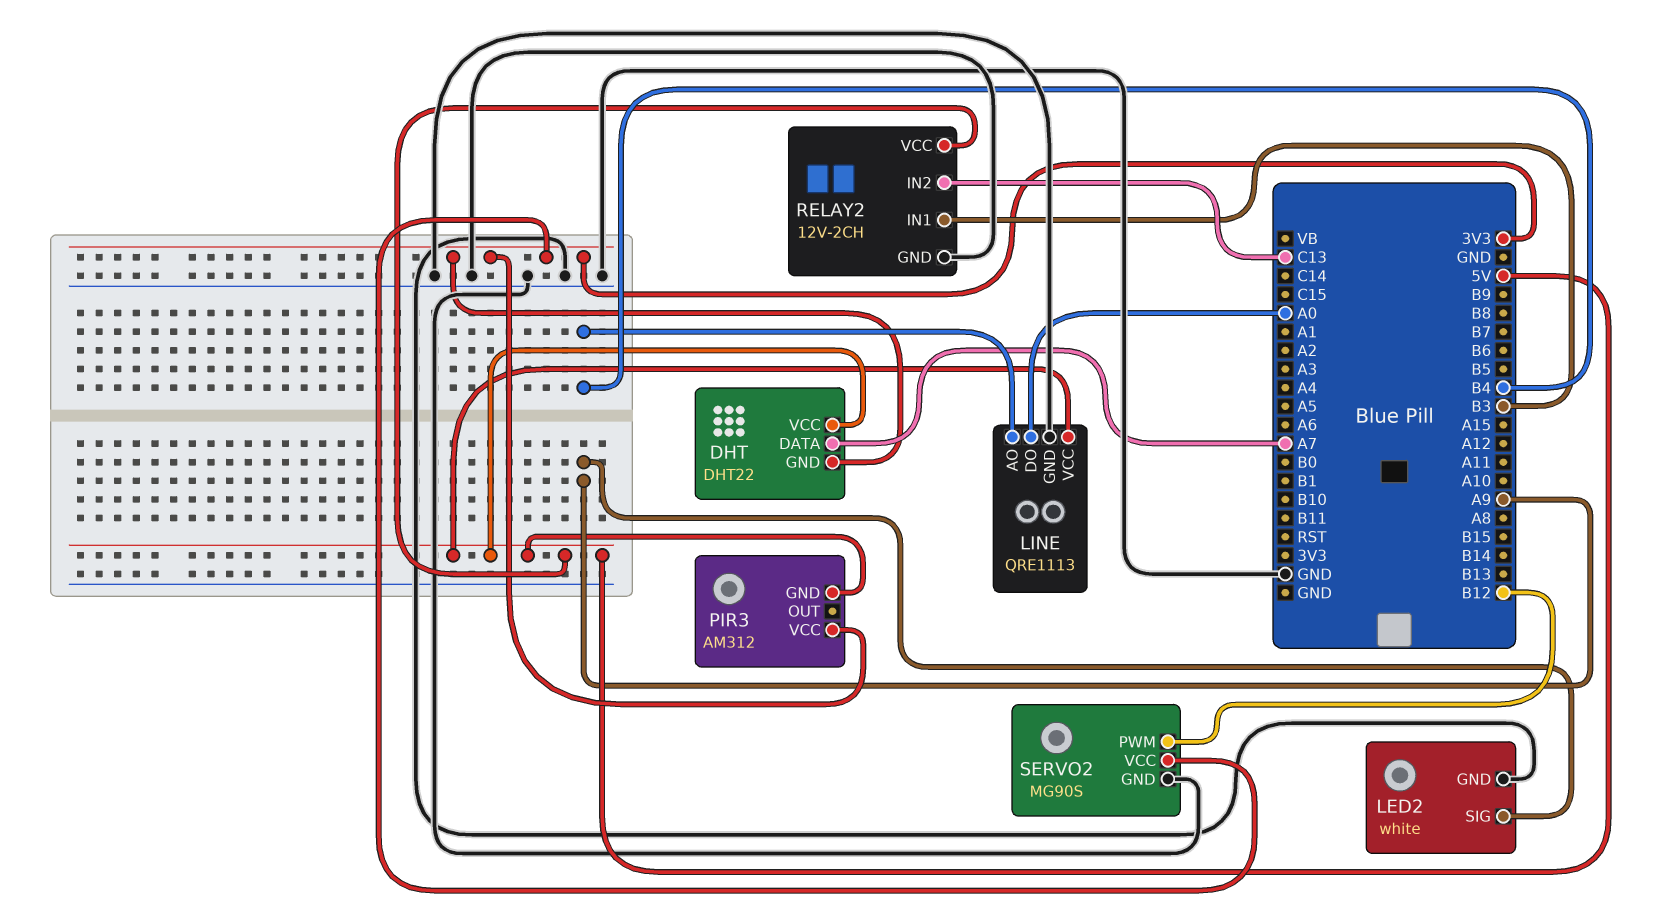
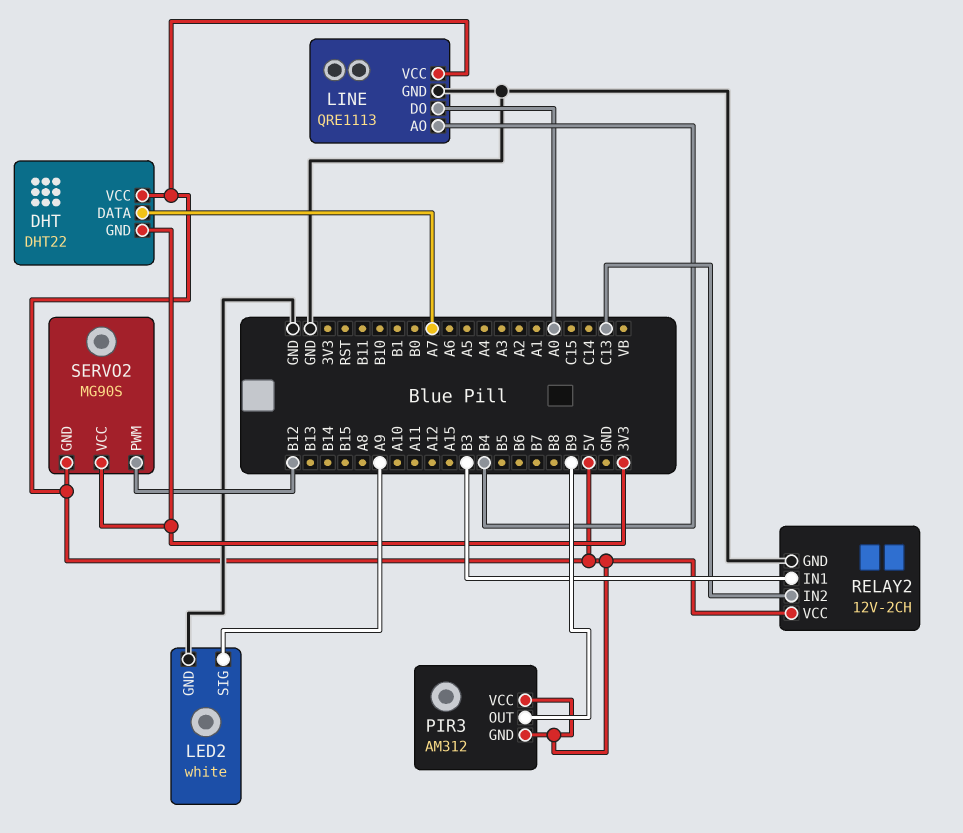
PIR3 pin OUT: none -> B9
PIR3 pin VCC: 3V3 -> 5V
SERVO2 pin GND: GND -> 5V

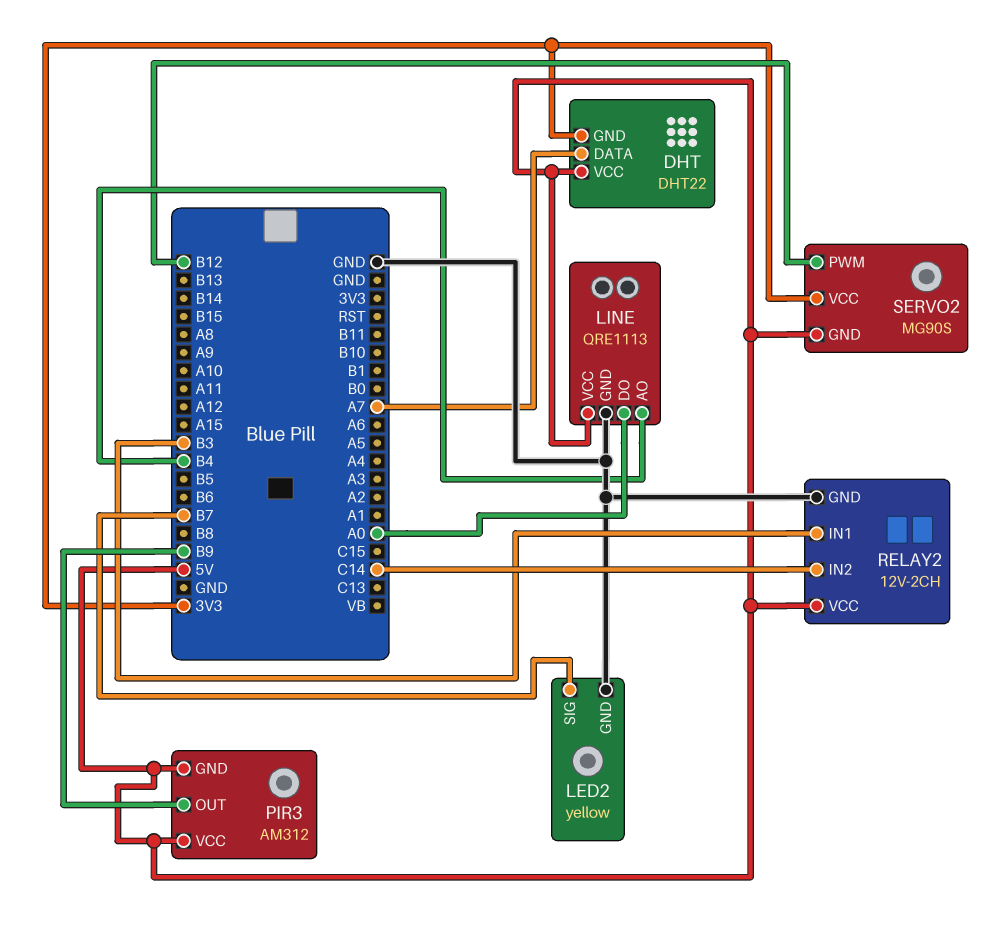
LED2: white -> yellow
LED2 pin SIG: A9 -> B7
RELAY2 pin IN2: C13 -> C14

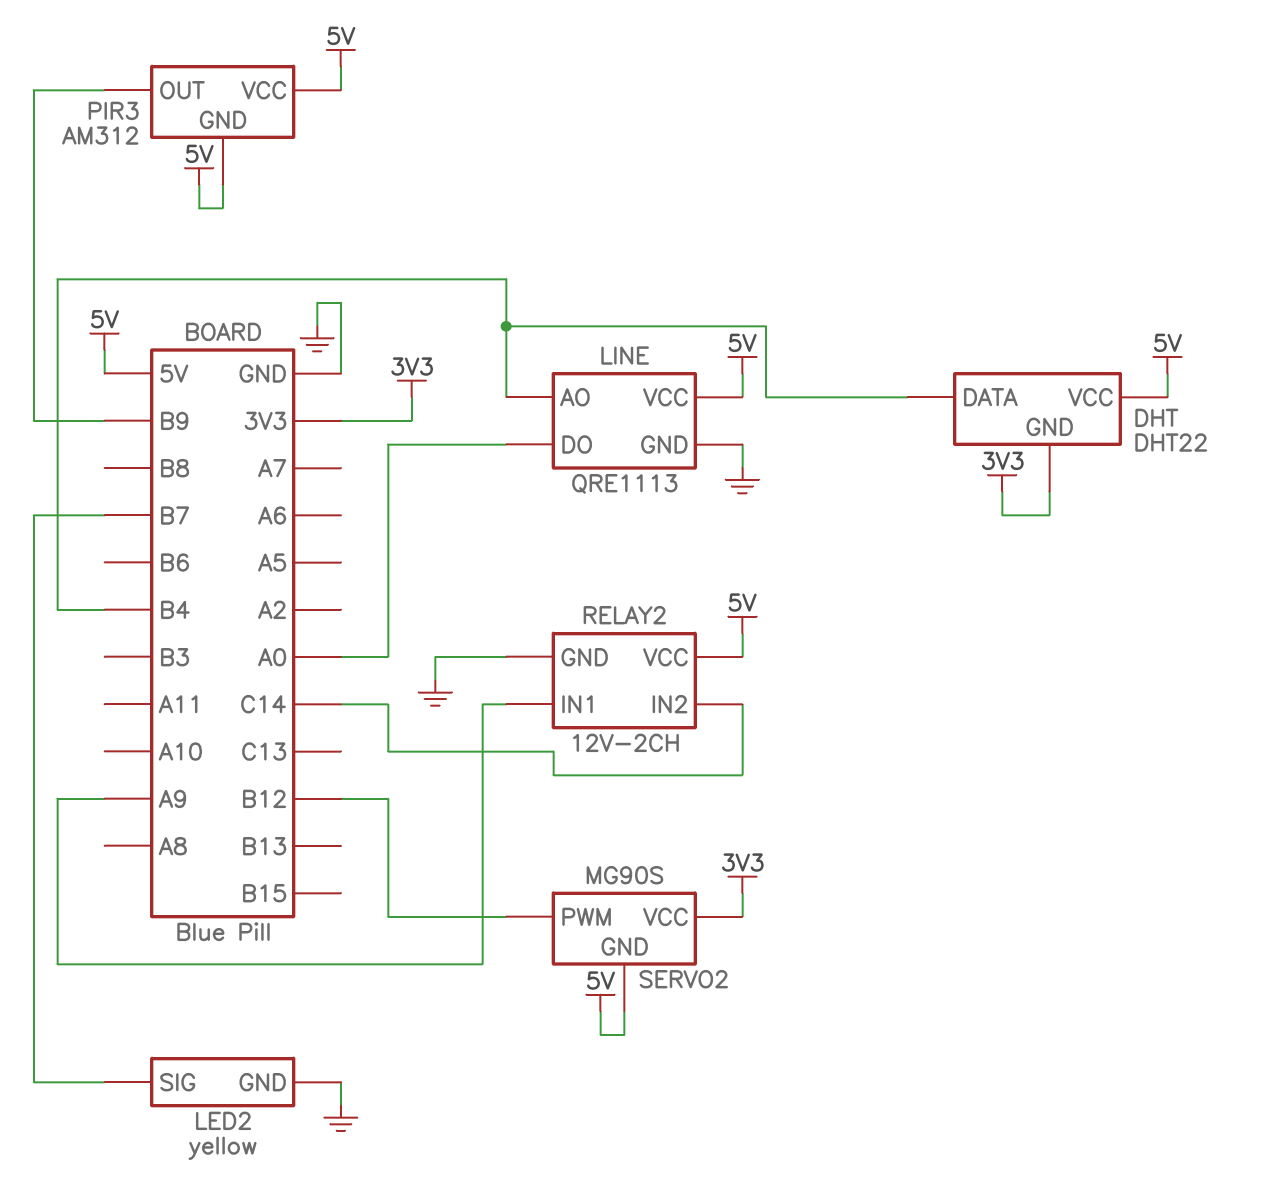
DHT pin DATA: A7 -> B4
RELAY2 pin IN1: B3 -> A9

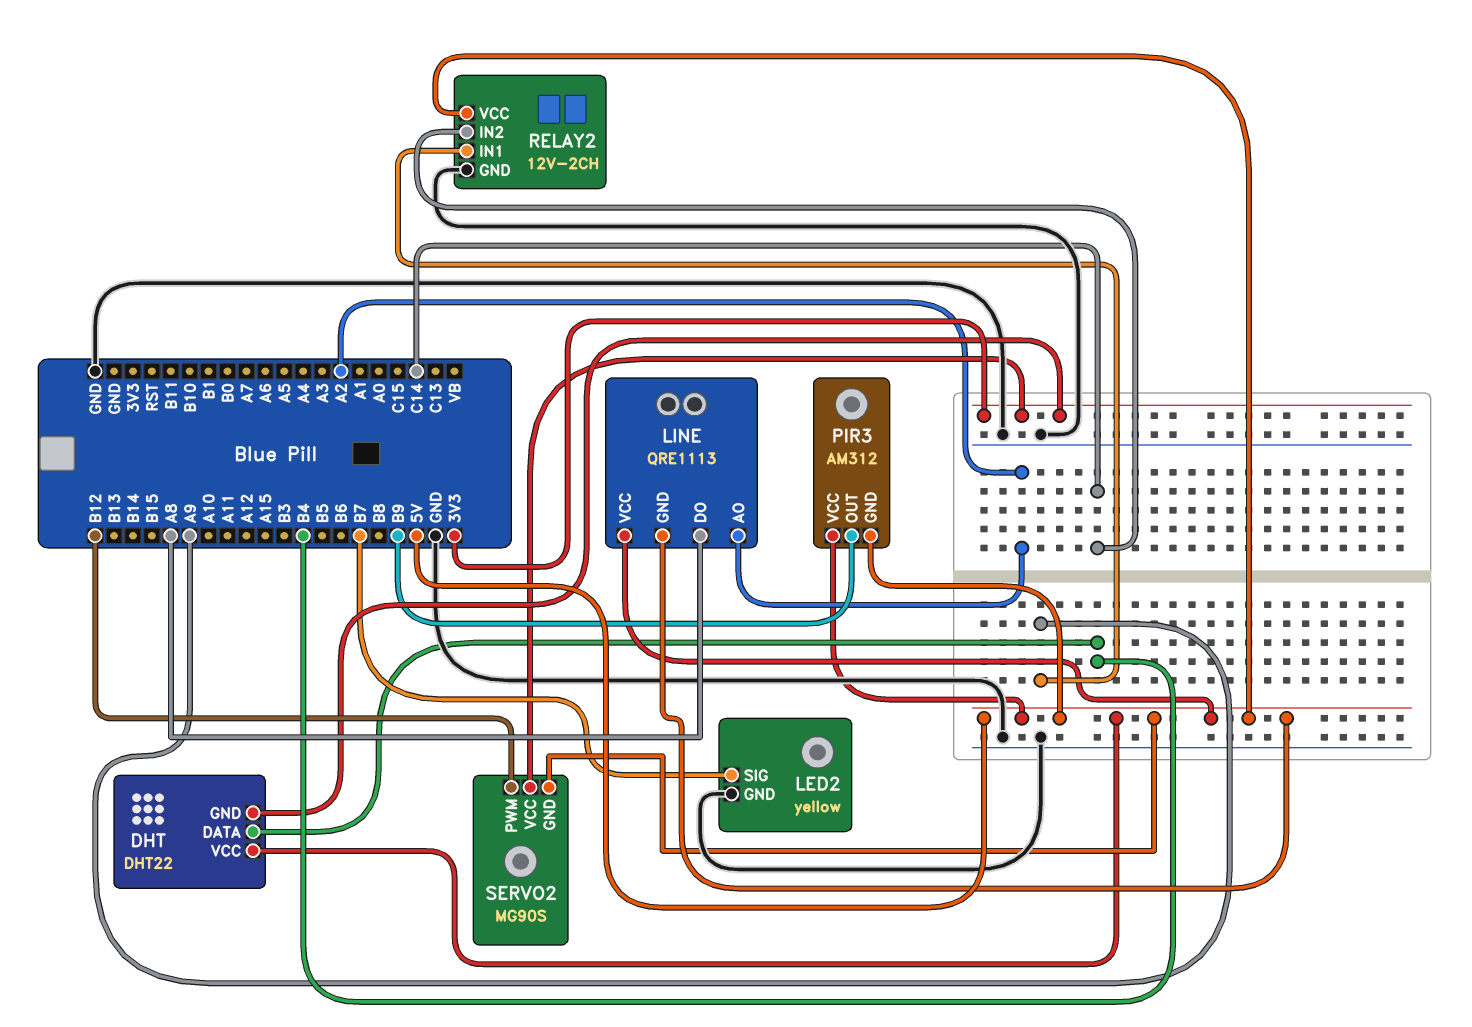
LINE pin AO: B4 -> A2
LINE pin DO: A0 -> A8
LINE pin GND: GND -> 5V

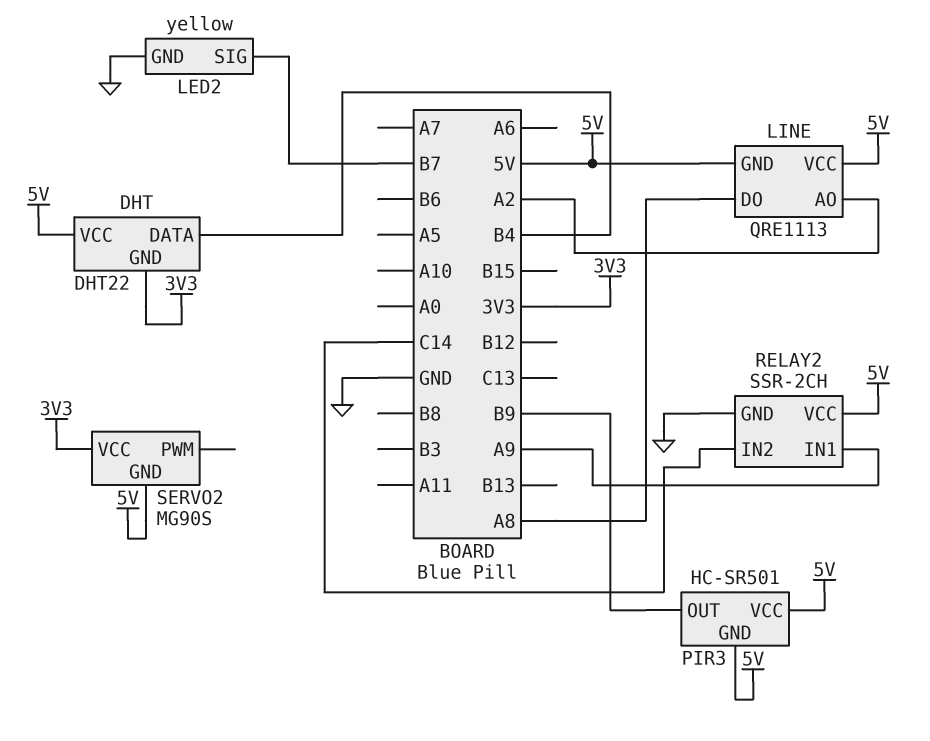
PIR3: AM312 -> HC-SR501
RELAY2: 12V-2CH -> SSR-2CH
SERVO2 pin PWM: B12 -> none

